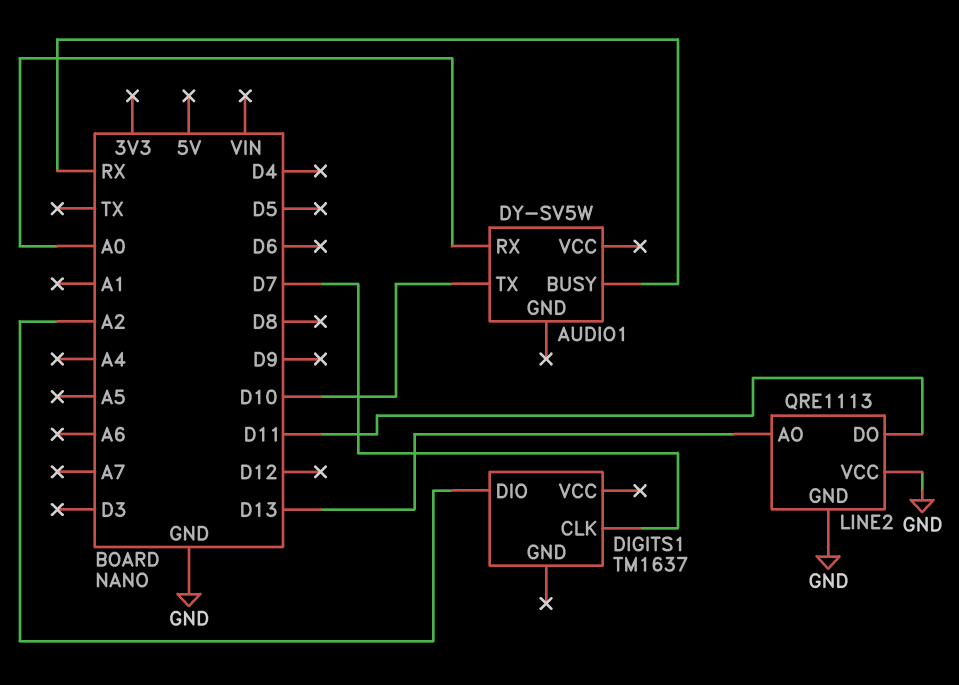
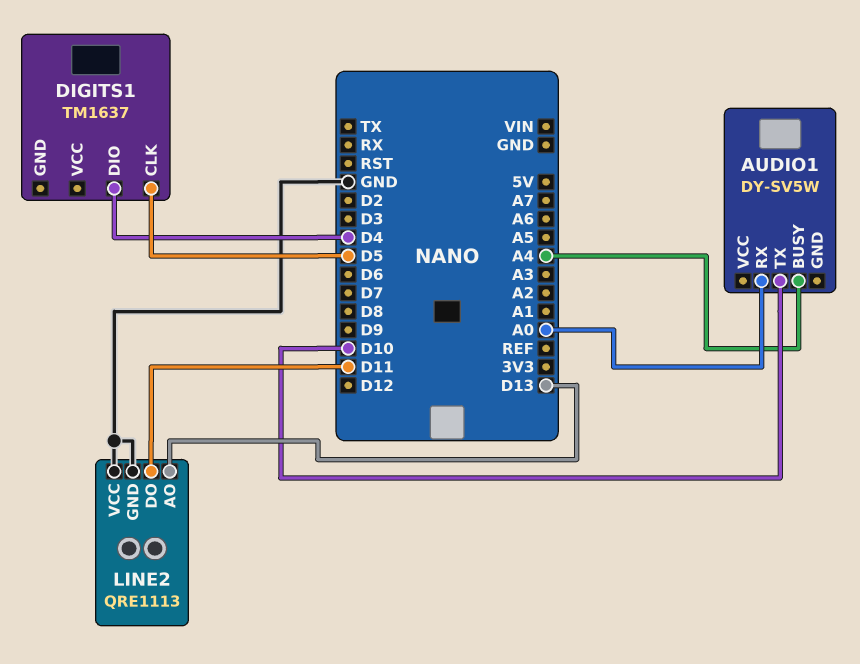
AUDIO1 pin BUSY: RX -> A4
DIGITS1 pin CLK: D7 -> D5
DIGITS1 pin DIO: A2 -> D4

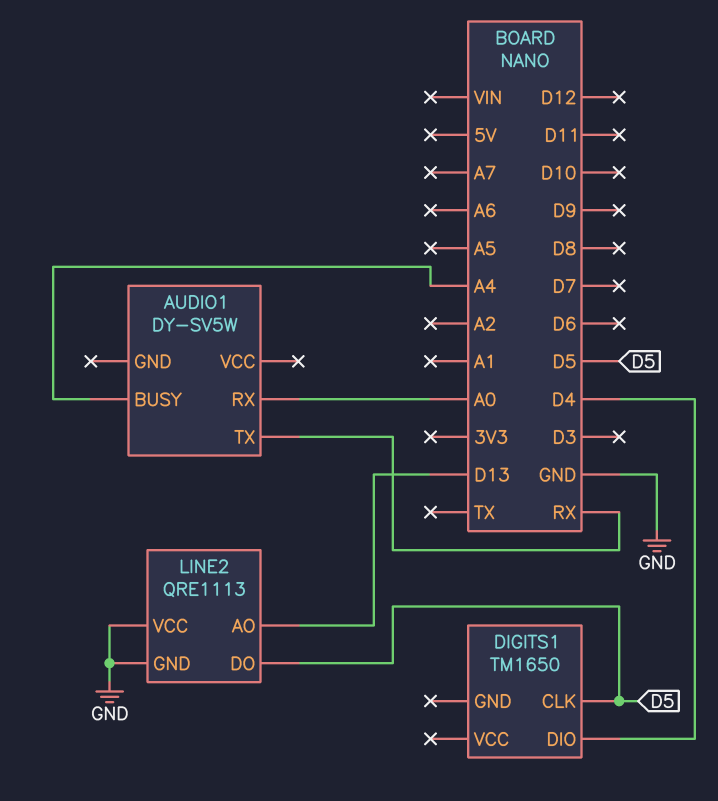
AUDIO1 pin TX: D10 -> RX
DIGITS1: TM1637 -> TM1650
LINE2 pin DO: D11 -> D5

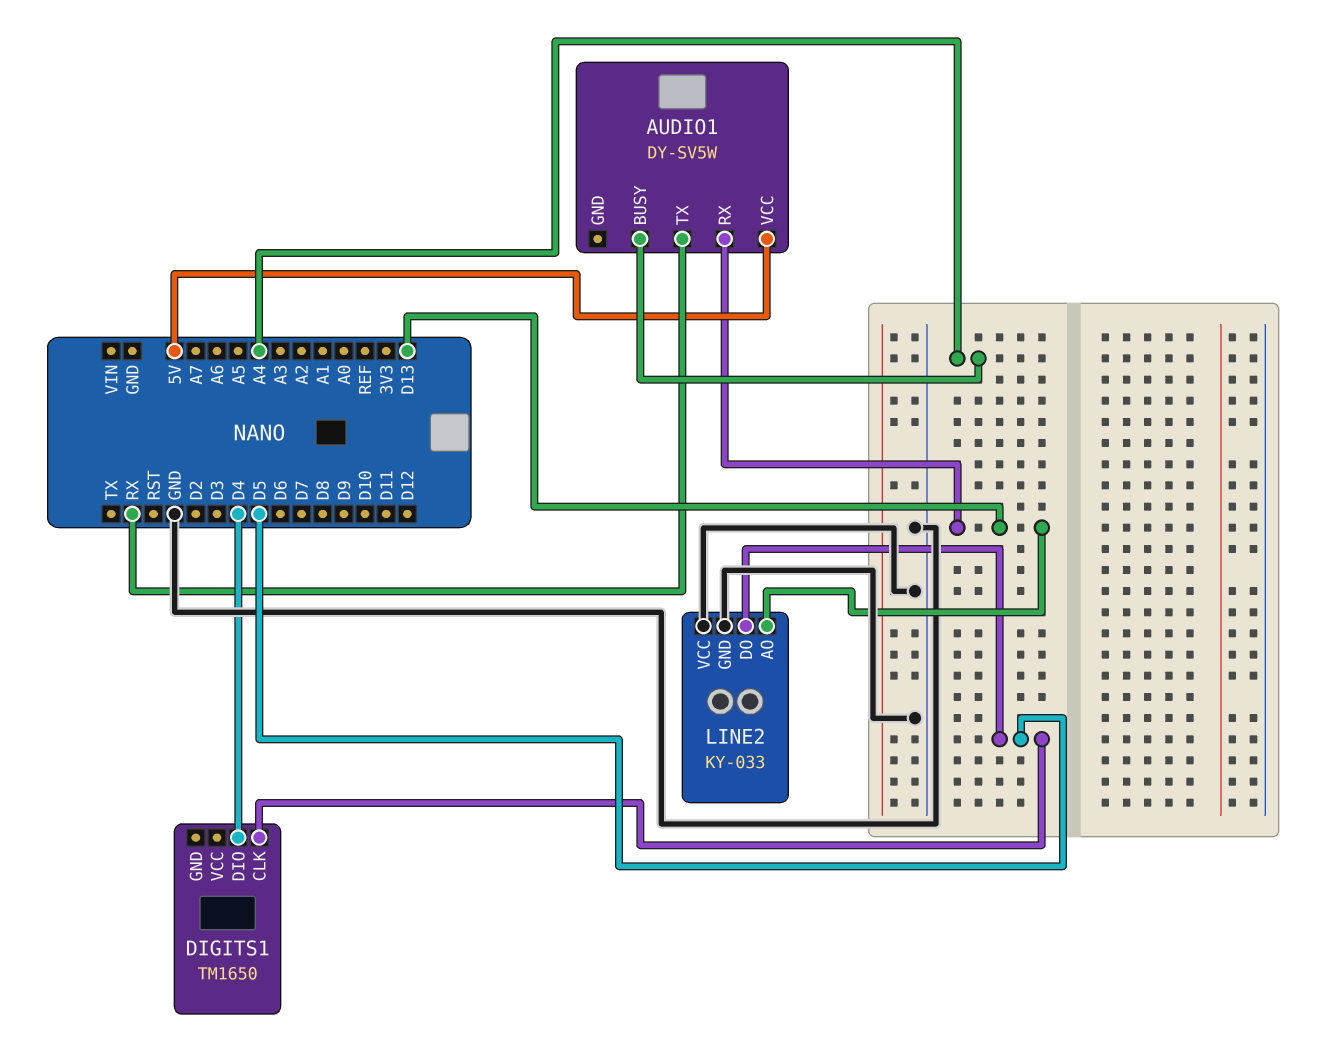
AUDIO1 pin RX: A0 -> D13
AUDIO1 pin VCC: none -> 5V
LINE2: QRE1113 -> KY-033

